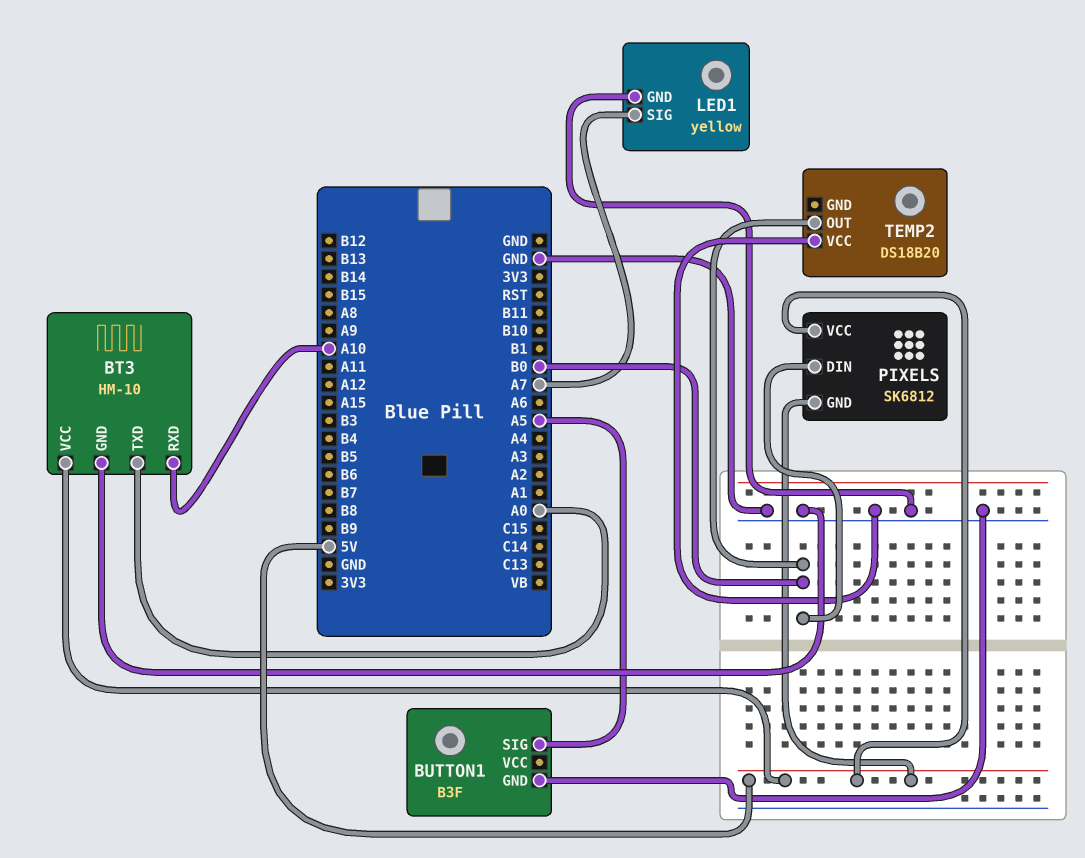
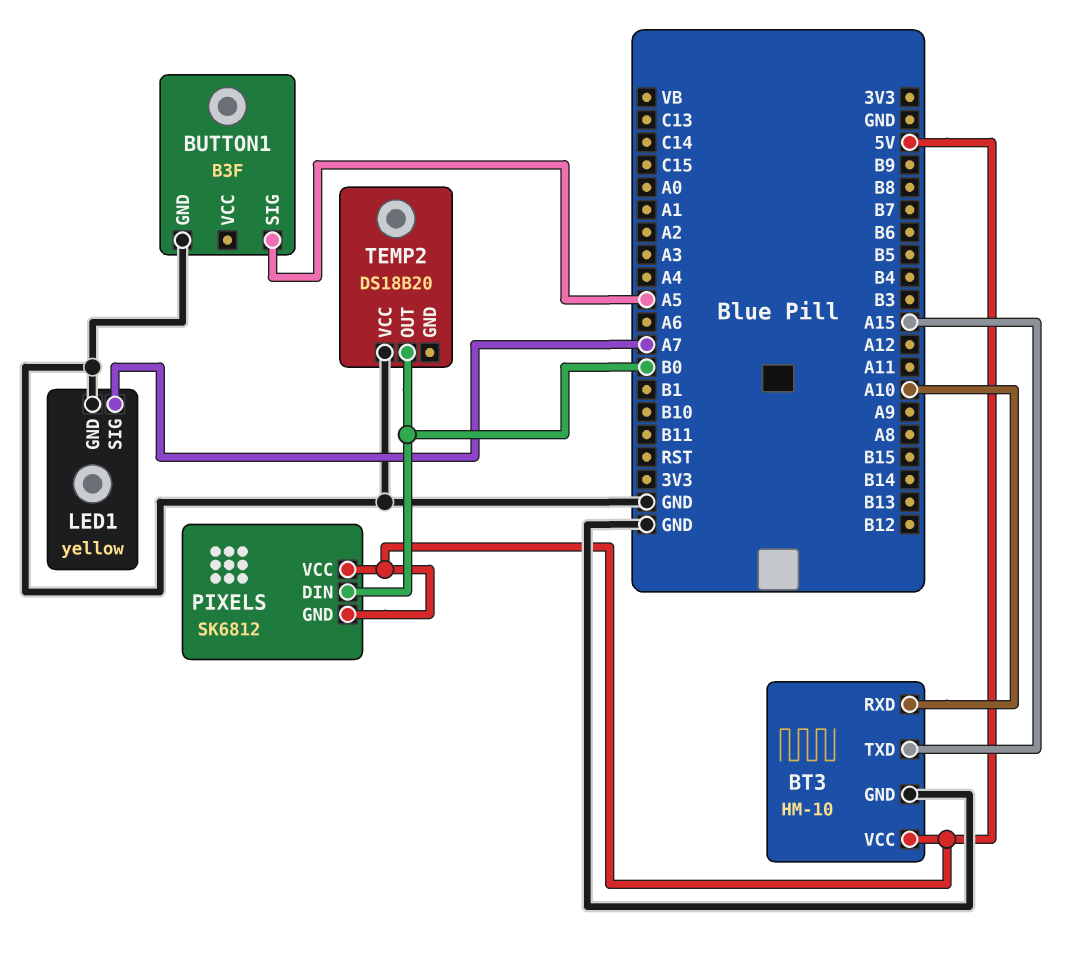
BT3 pin TXD: A0 -> A15

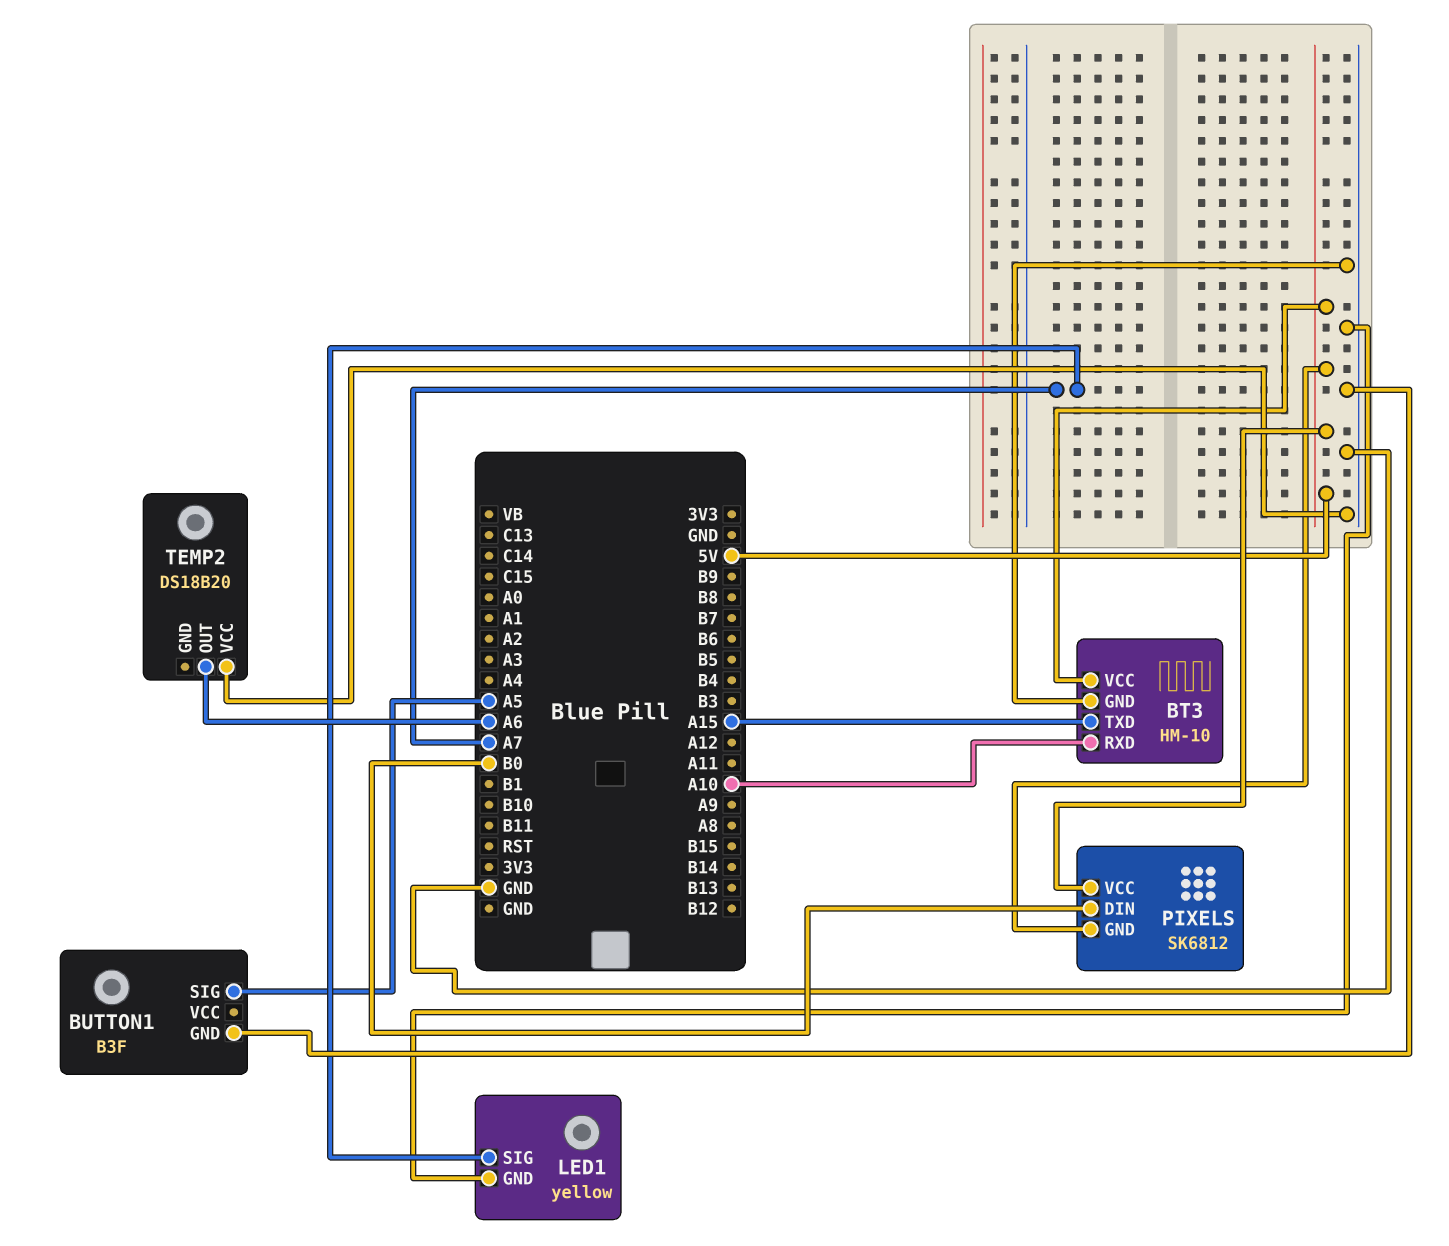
TEMP2 pin OUT: B0 -> A6

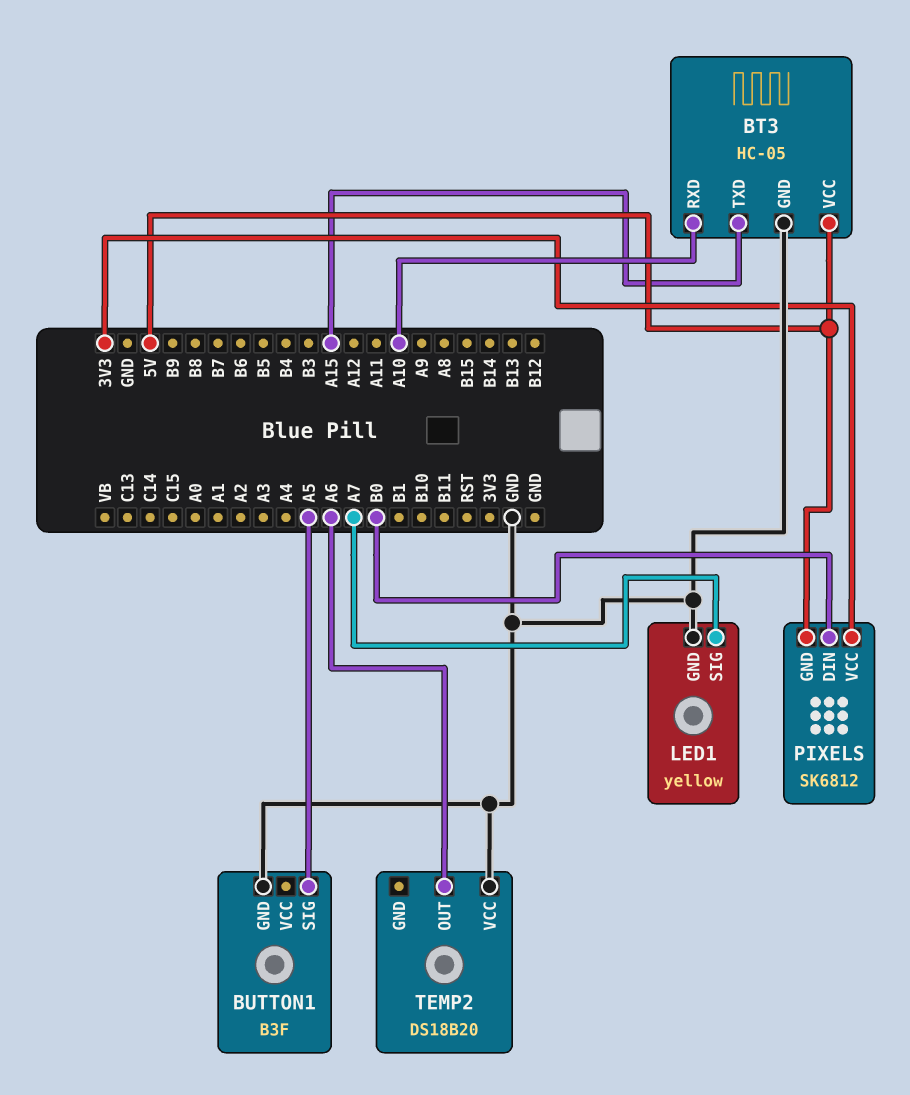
BT3: HM-10 -> HC-05
PIXELS pin VCC: 5V -> 3V3

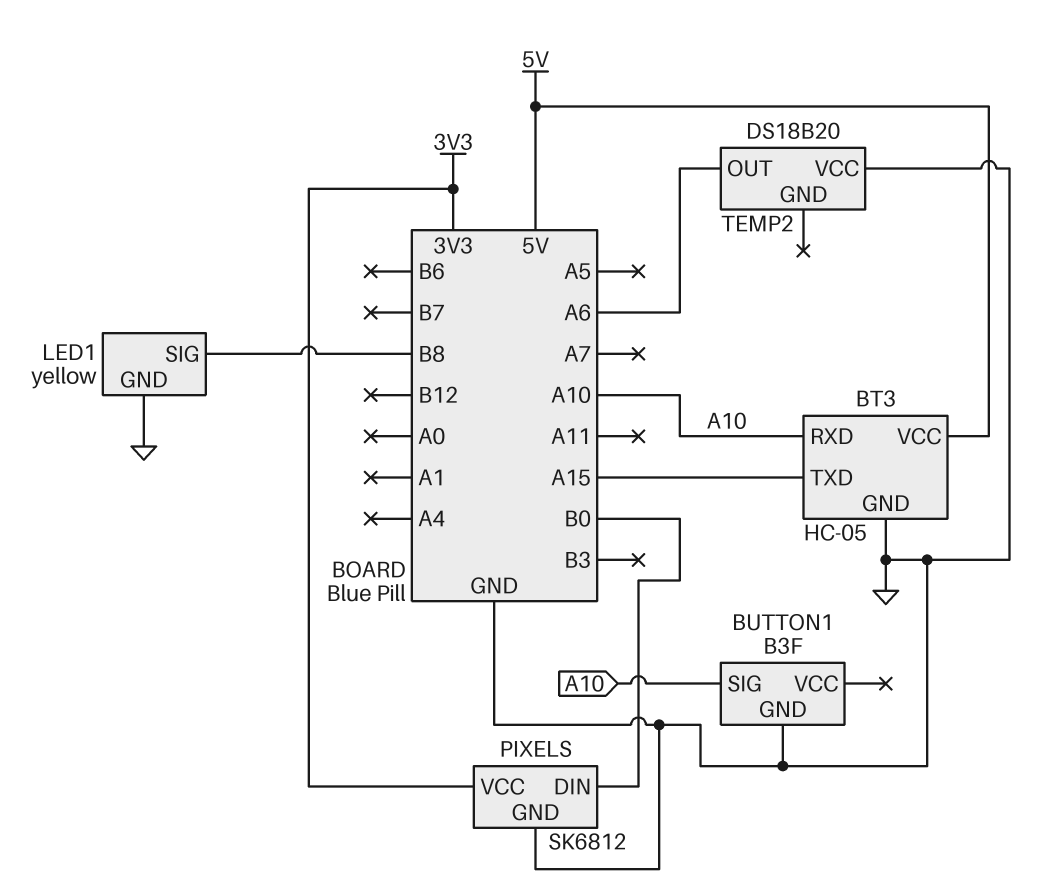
BUTTON1 pin SIG: A5 -> A10
LED1 pin SIG: A7 -> B8
PIXELS pin GND: 5V -> GND

